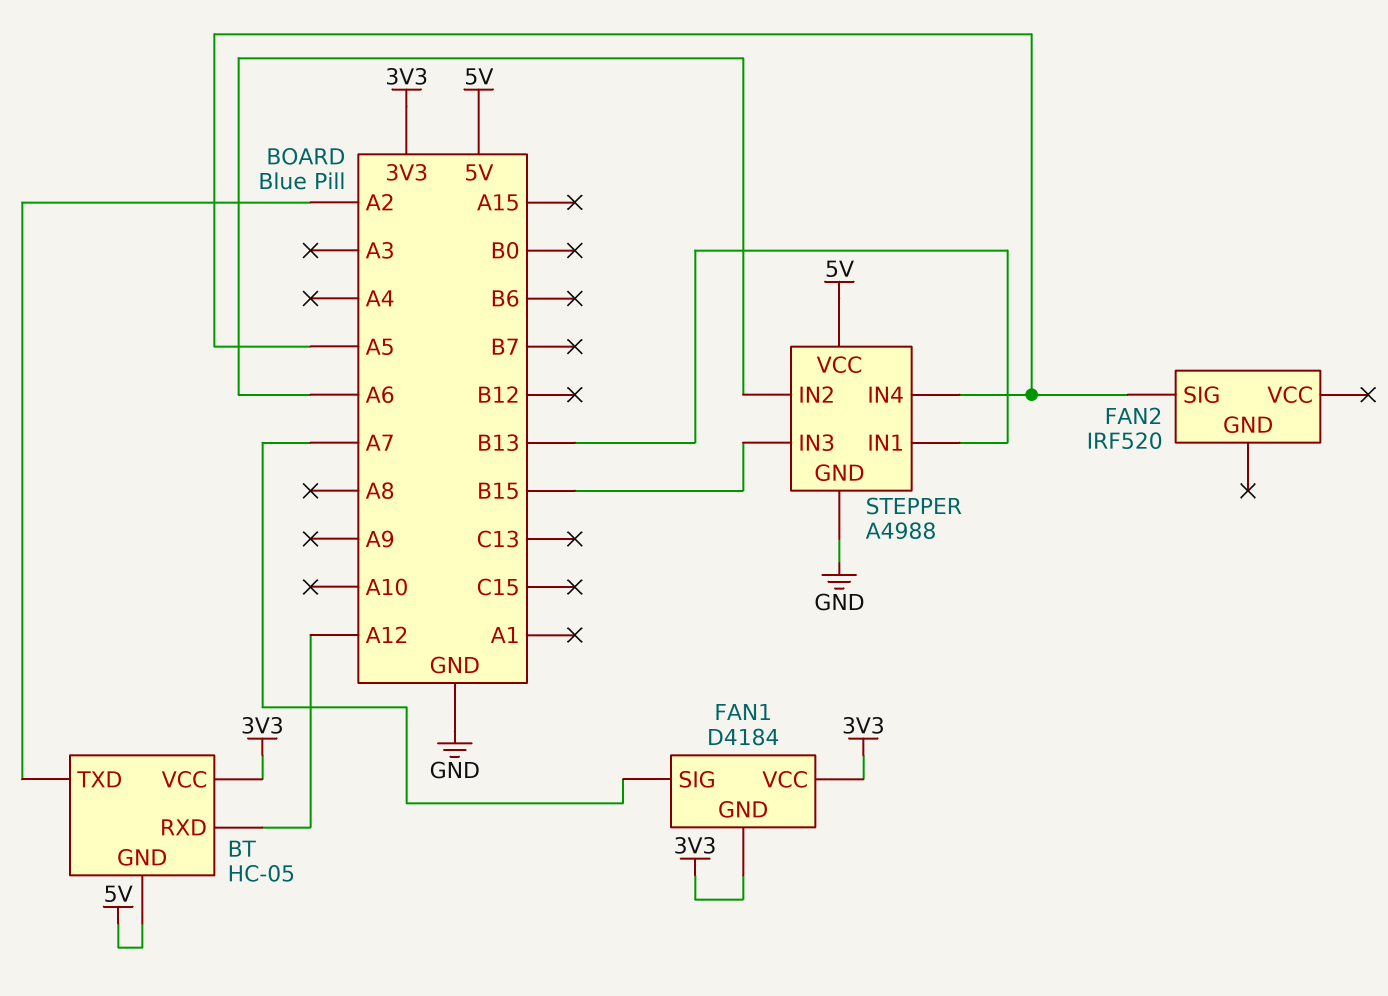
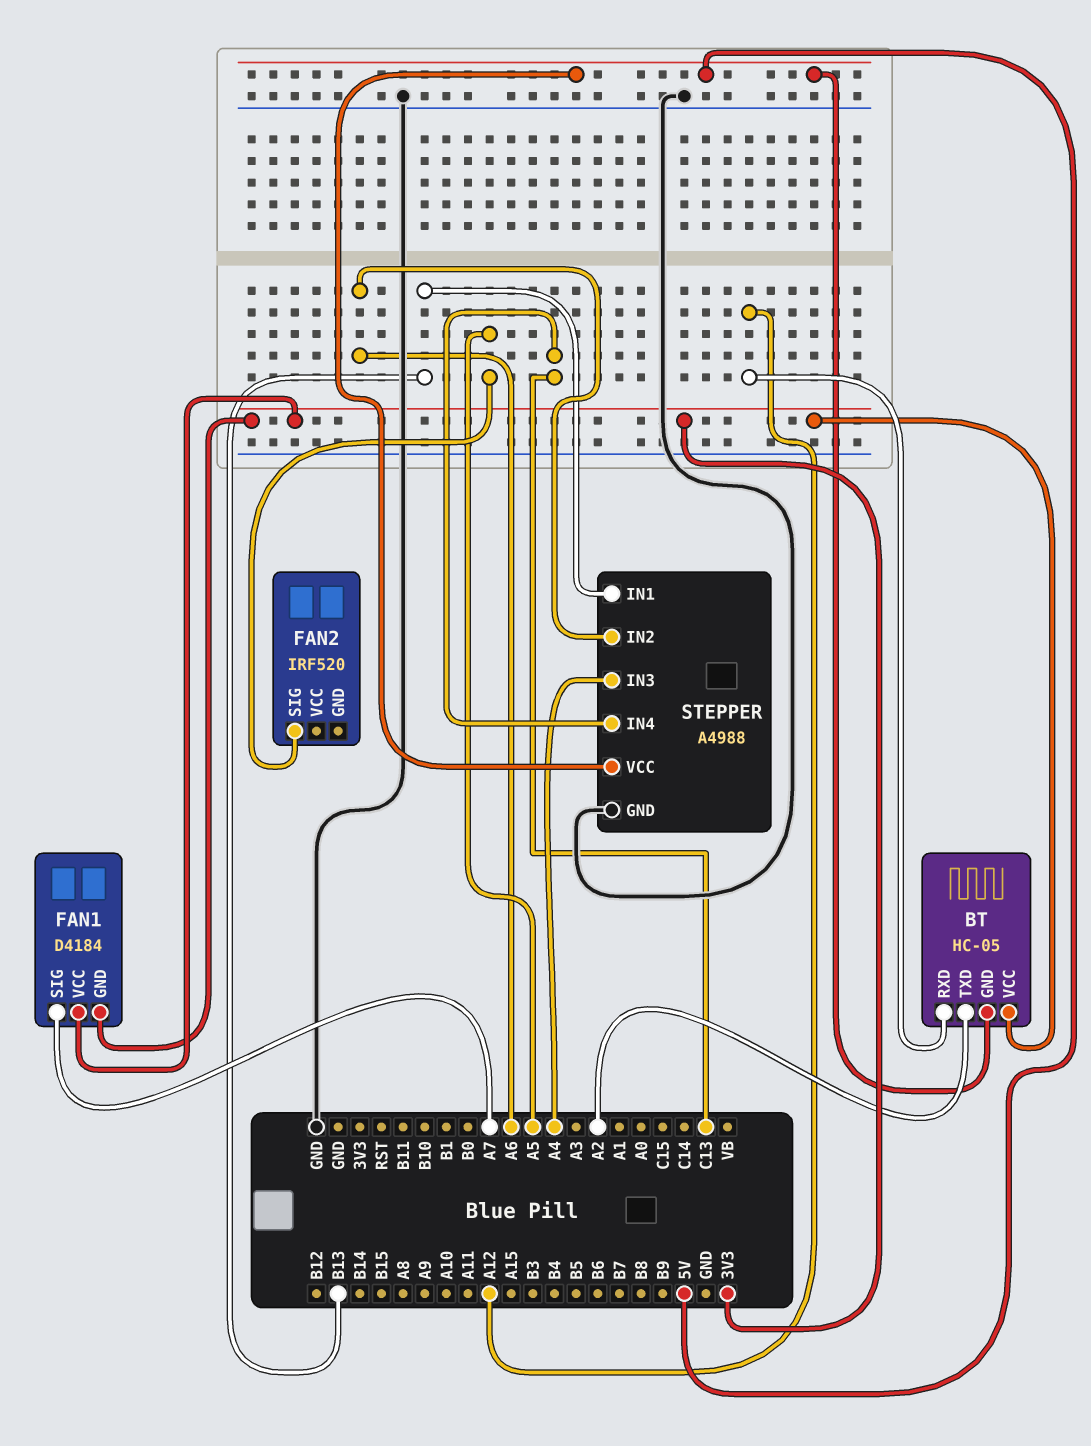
STEPPER pin IN3: B15 -> A4
STEPPER pin IN4: A5 -> C13

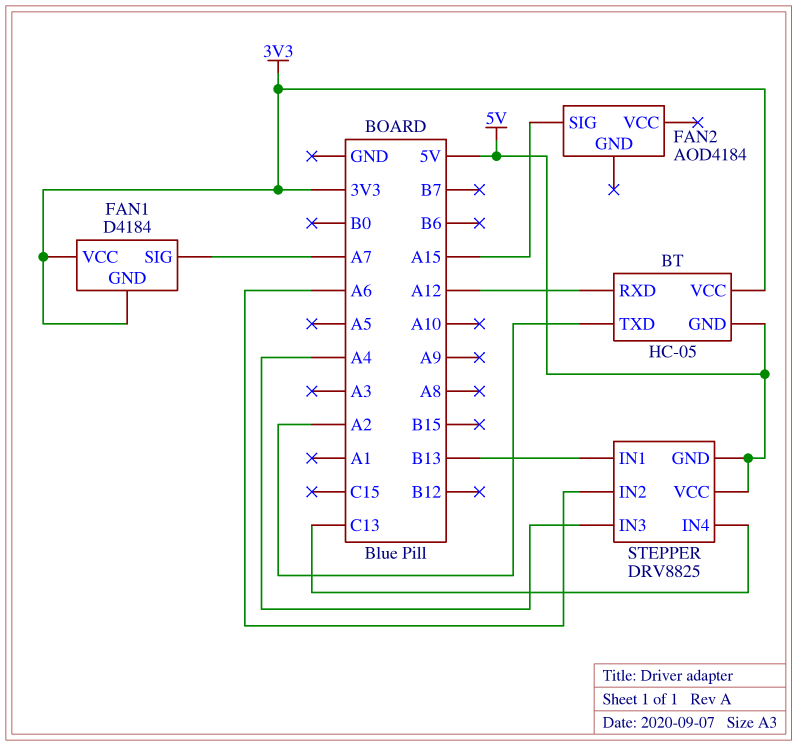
FAN2: IRF520 -> AOD4184
FAN2 pin SIG: A5 -> A15
STEPPER: A4988 -> DRV8825
STEPPER pin GND: GND -> 5V

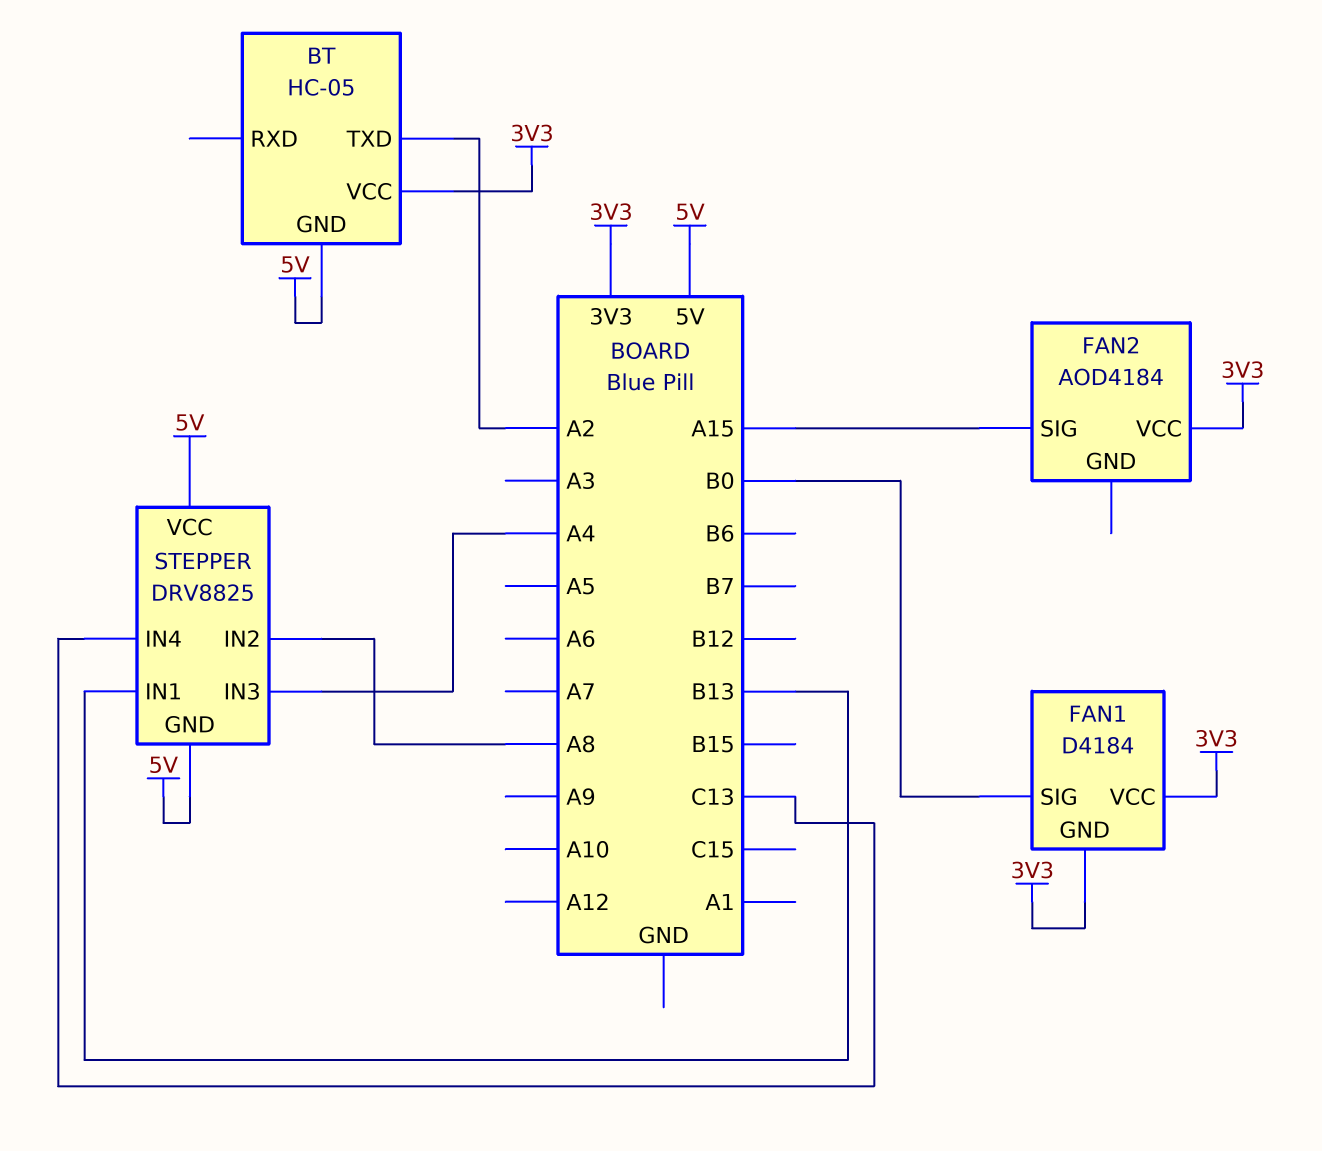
BT pin RXD: A12 -> none
FAN1 pin SIG: A7 -> B0
FAN2 pin VCC: none -> 3V3
STEPPER pin IN2: A6 -> A8

